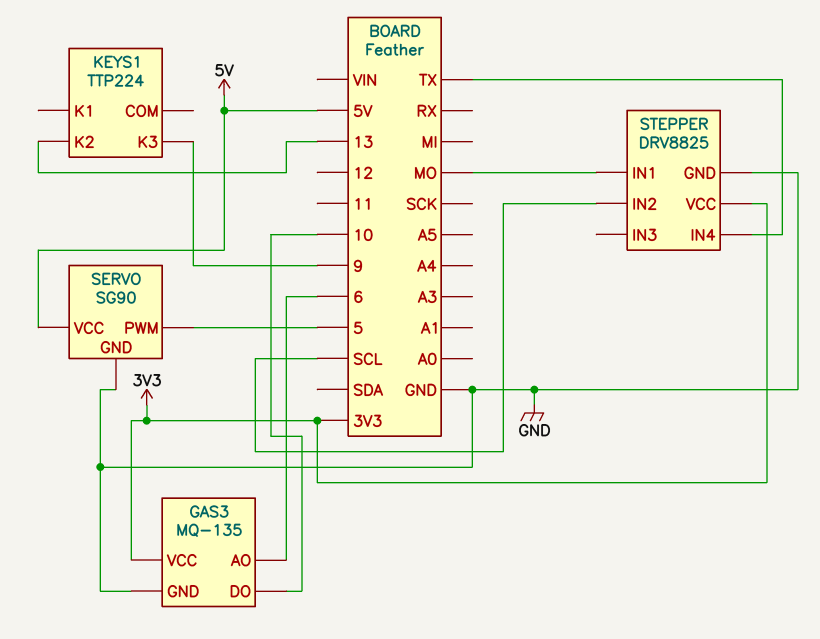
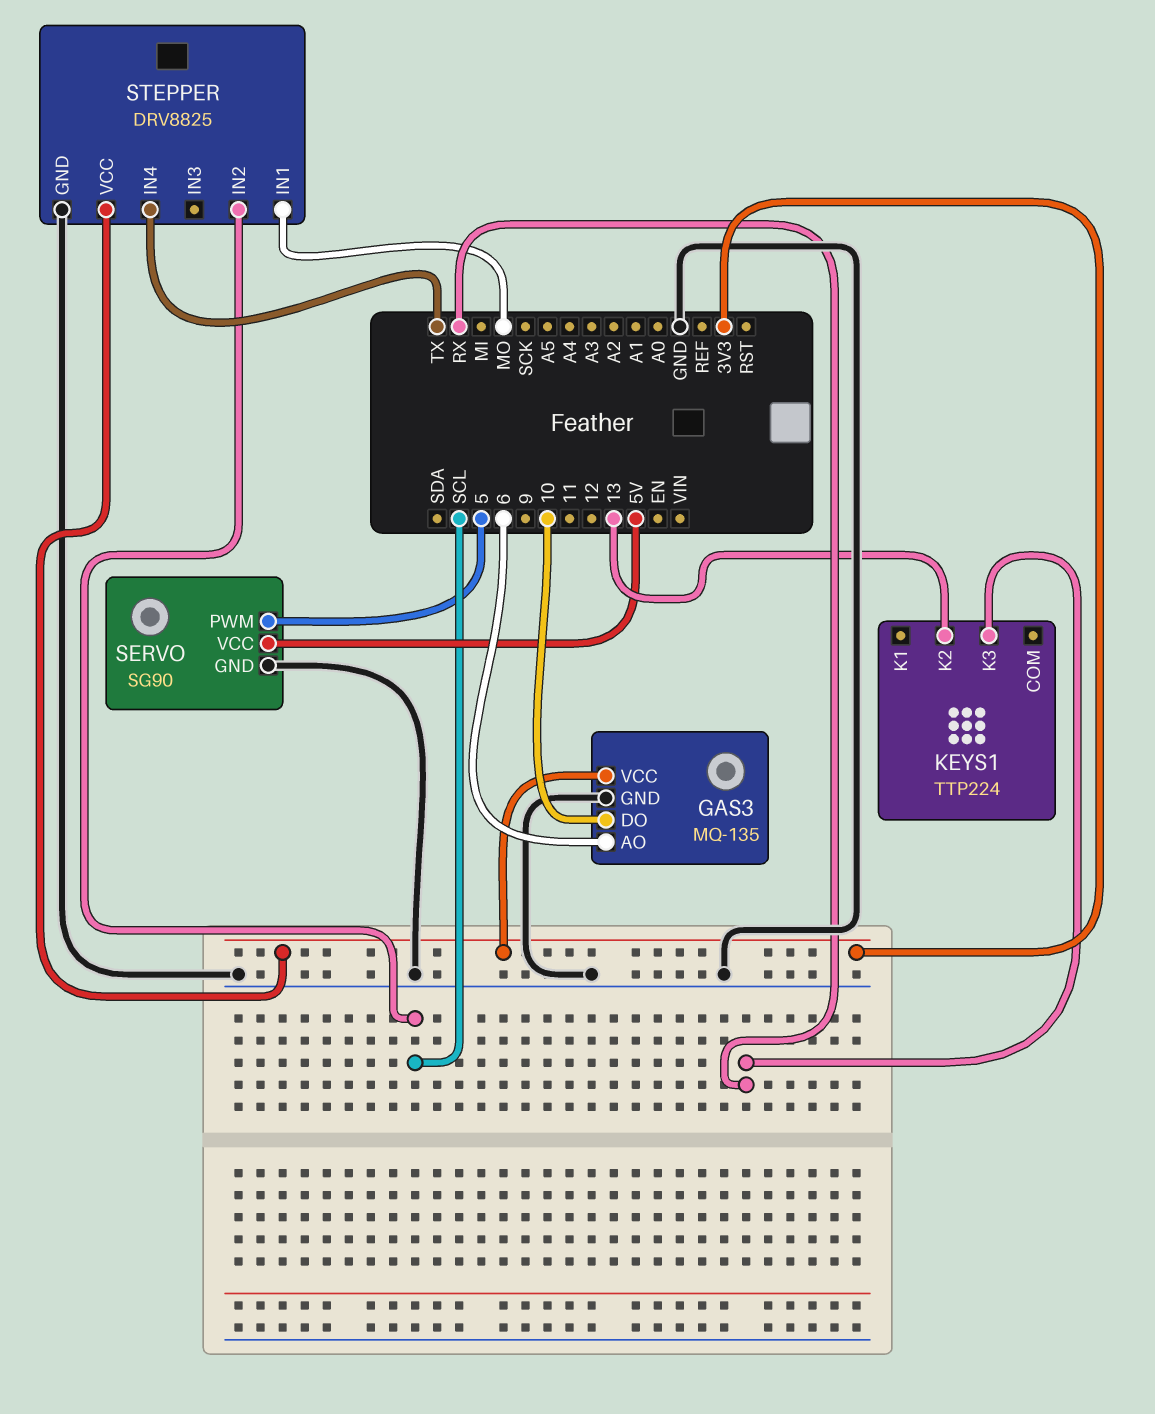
KEYS1 pin K3: 9 -> RX

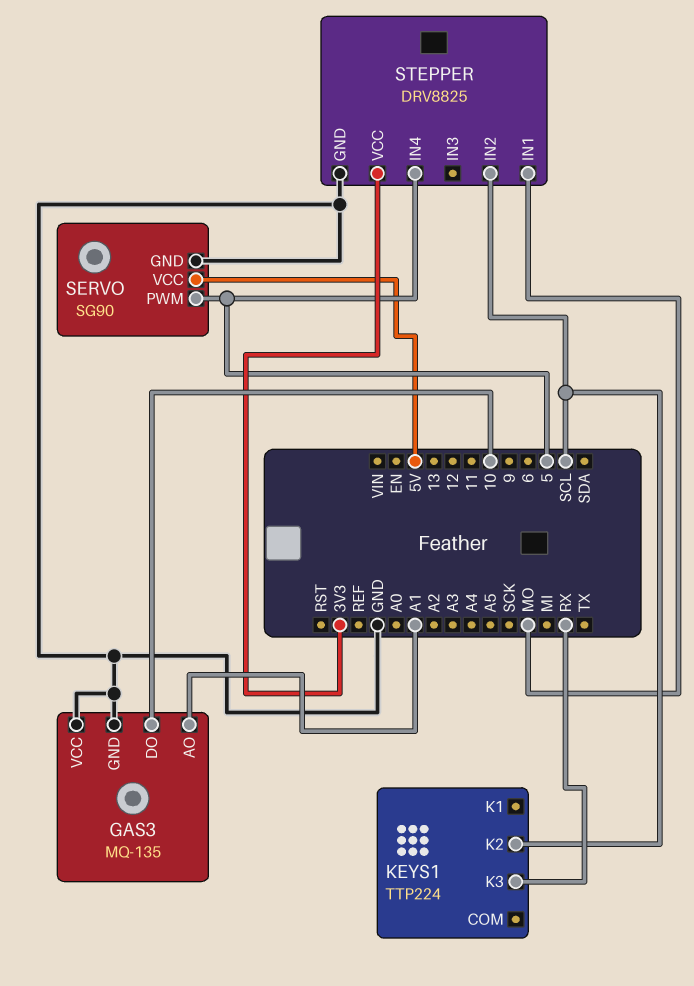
GAS3 pin AO: 6 -> A1
GAS3 pin VCC: 3V3 -> GND
KEYS1 pin K2: 13 -> SCL
STEPPER pin IN4: TX -> 5

